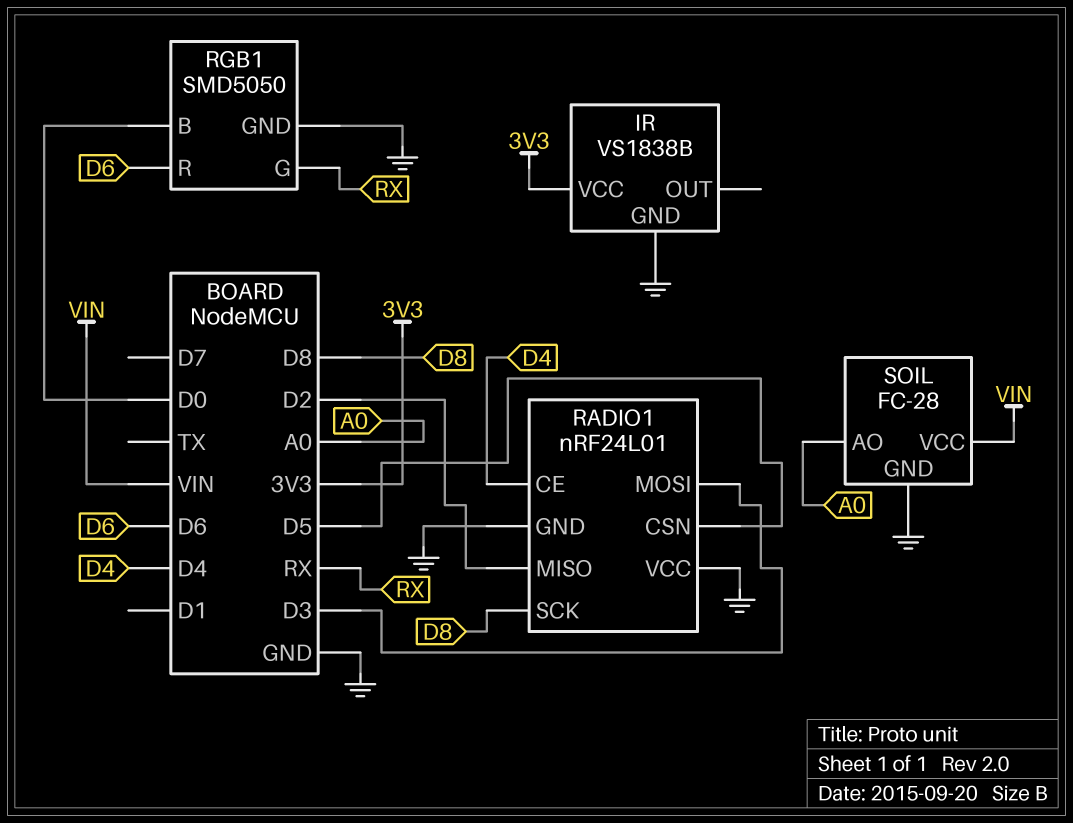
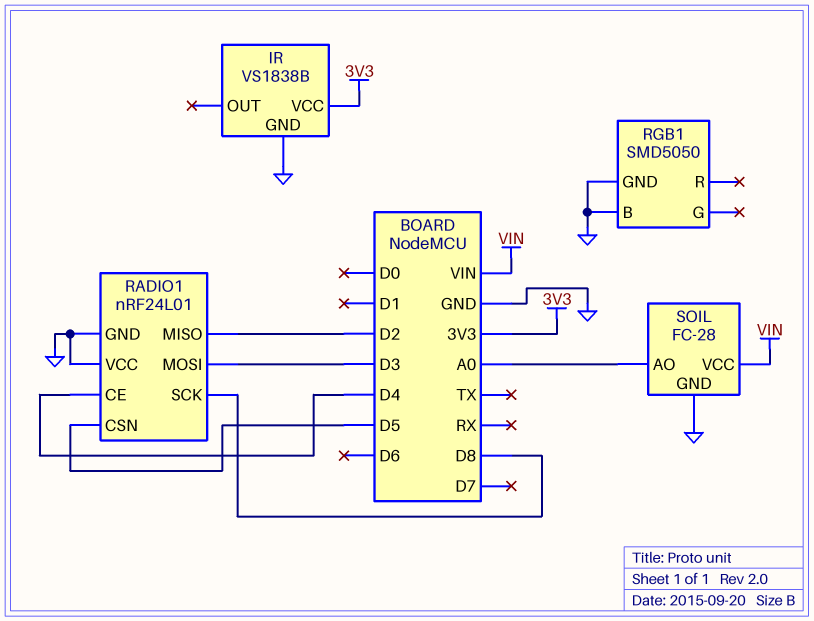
RGB1 pin B: D0 -> GND
RGB1 pin G: RX -> none
RGB1 pin R: D6 -> none

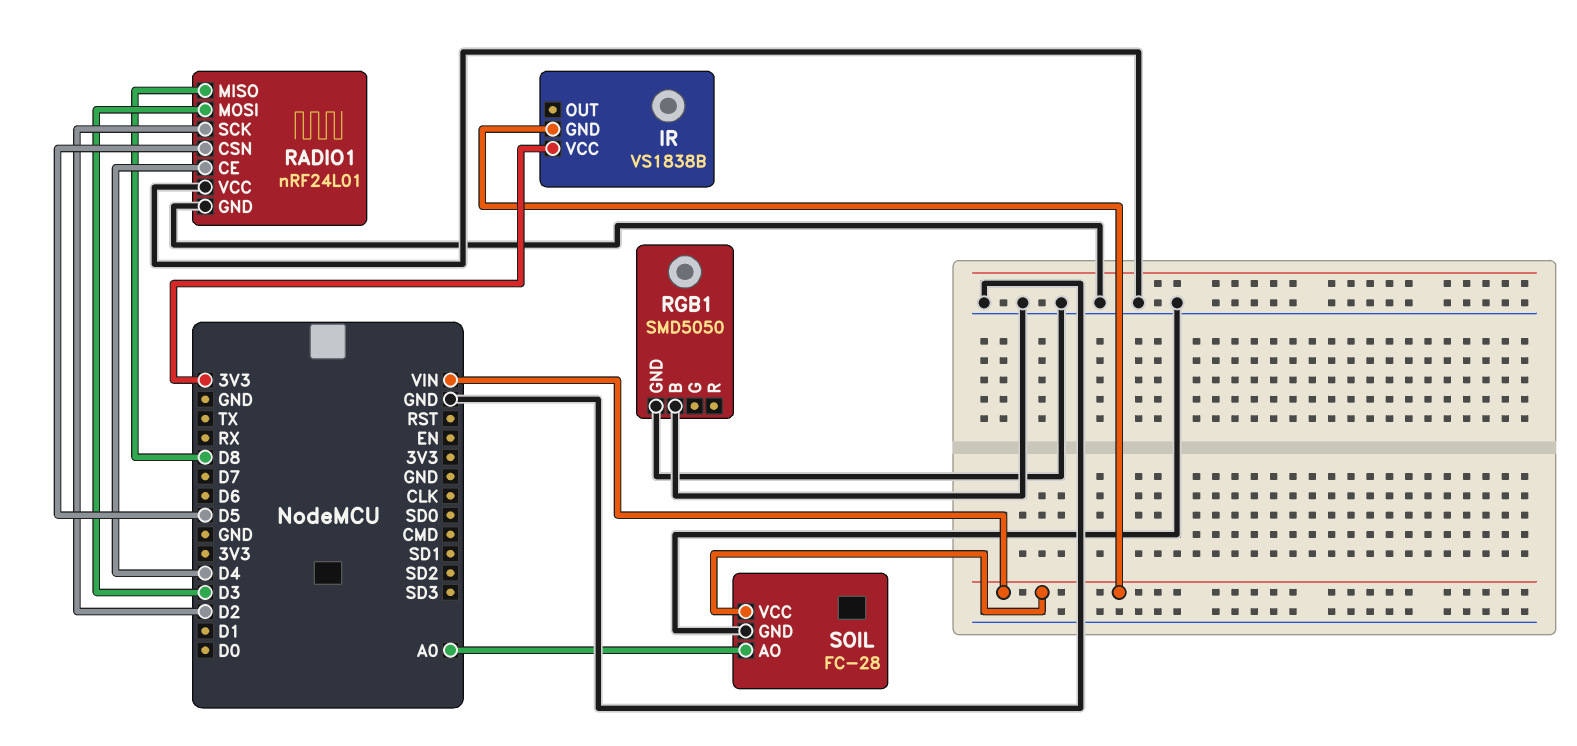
IR pin GND: GND -> VIN
RADIO1 pin MISO: D2 -> D8
RADIO1 pin SCK: D8 -> D2

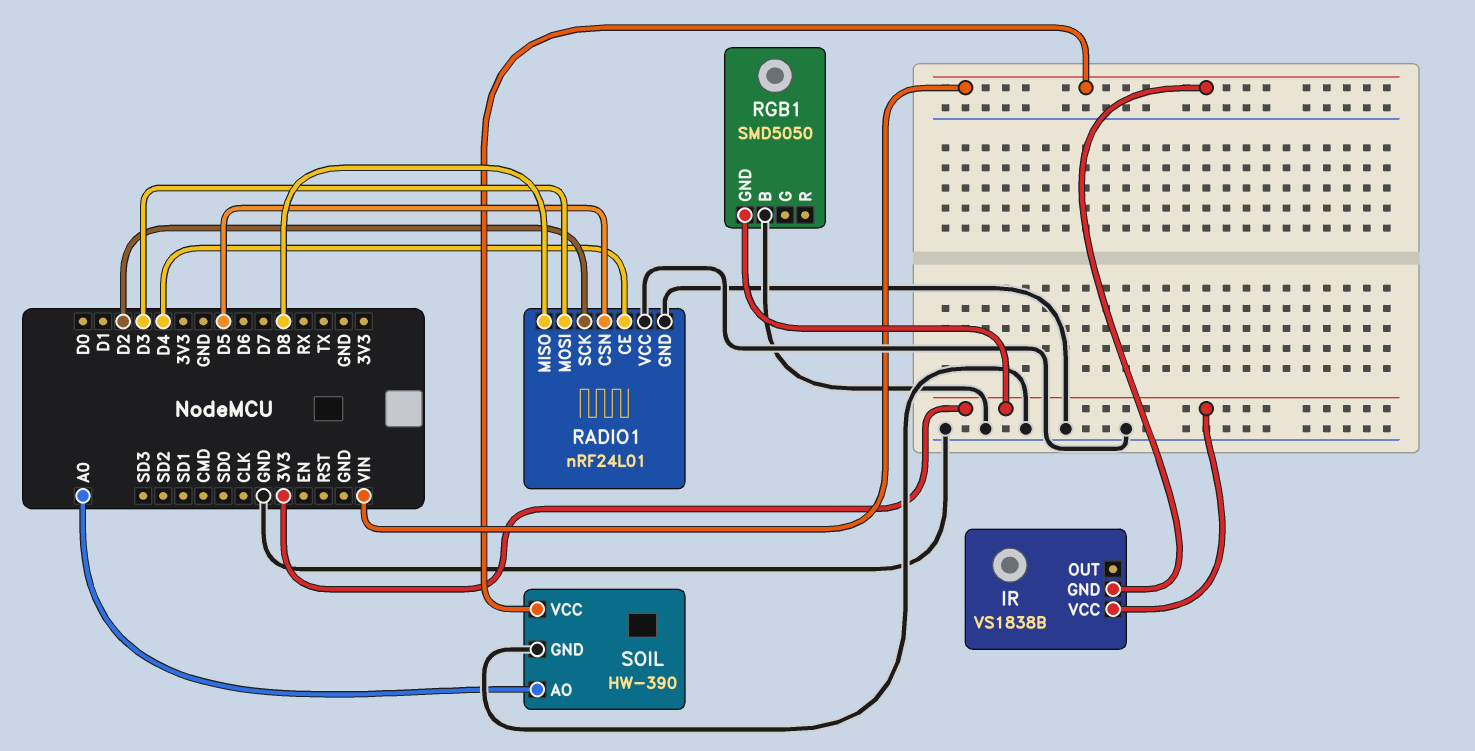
RGB1 pin GND: GND -> 3V3
SOIL: FC-28 -> HW-390

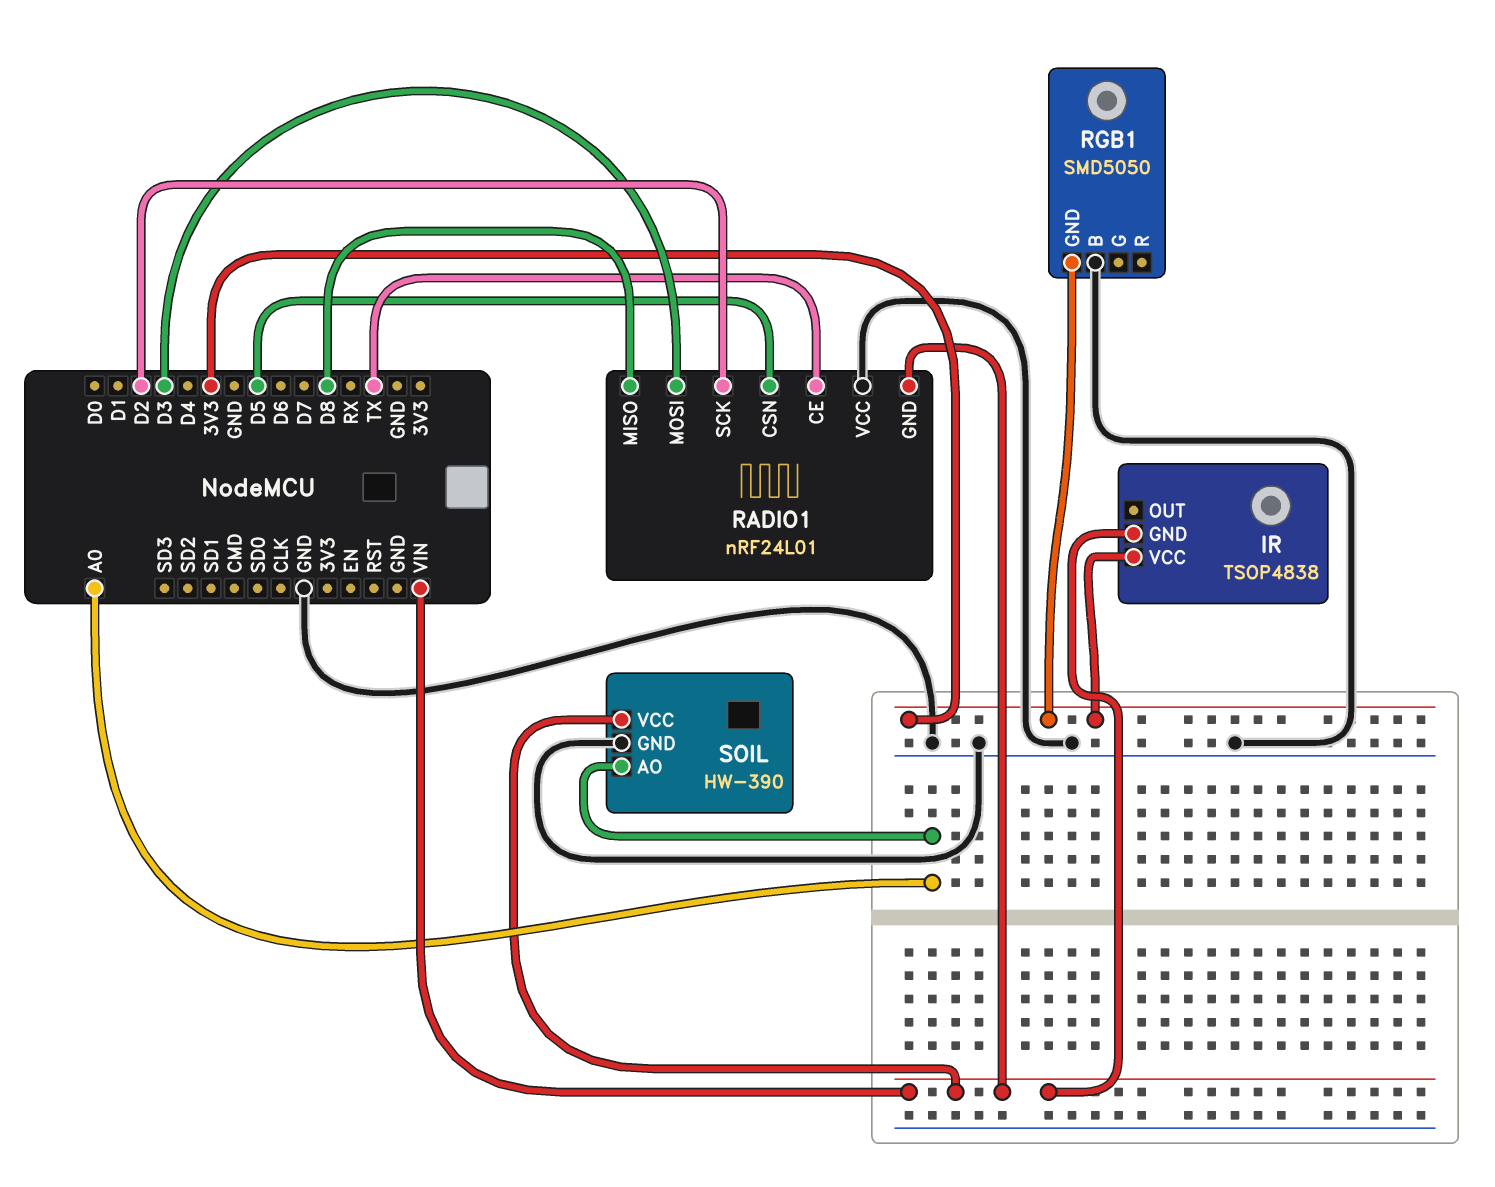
IR: VS1838B -> TSOP4838
RADIO1 pin CE: D4 -> TX
RADIO1 pin GND: GND -> VIN

